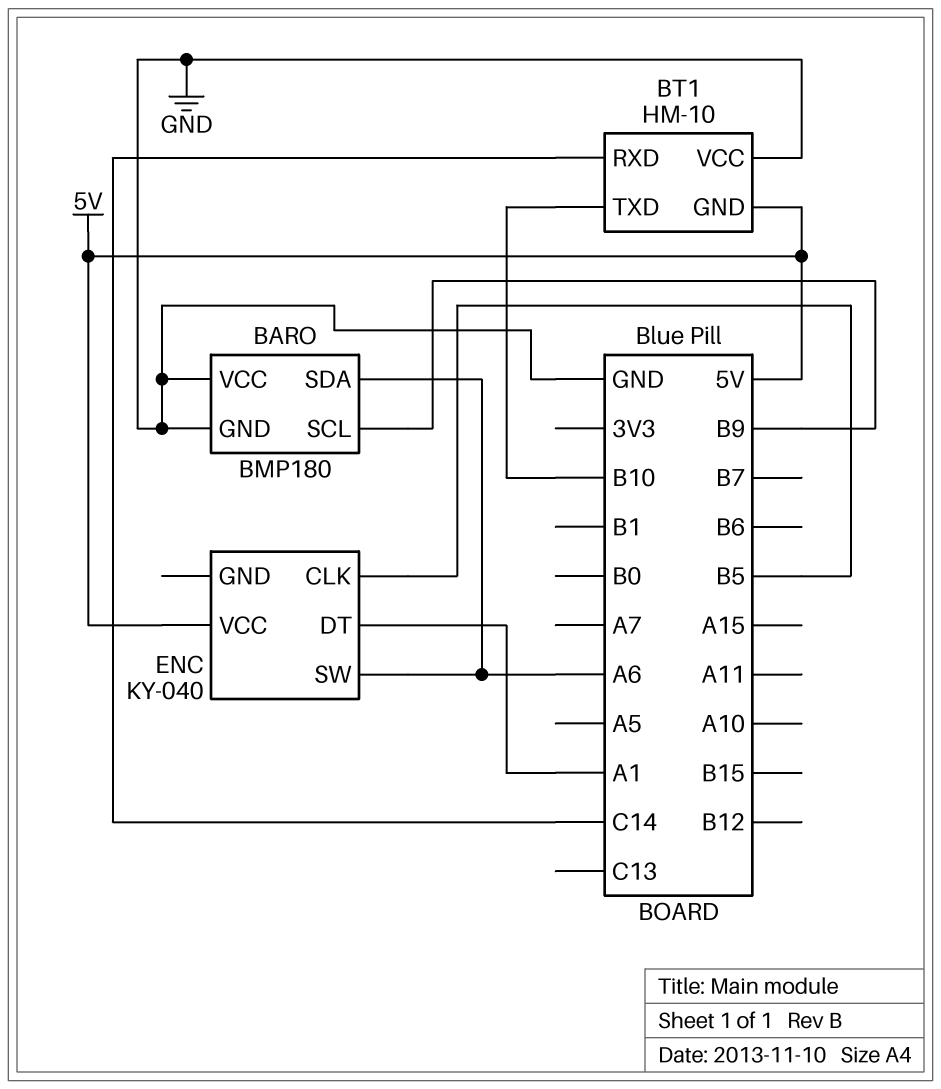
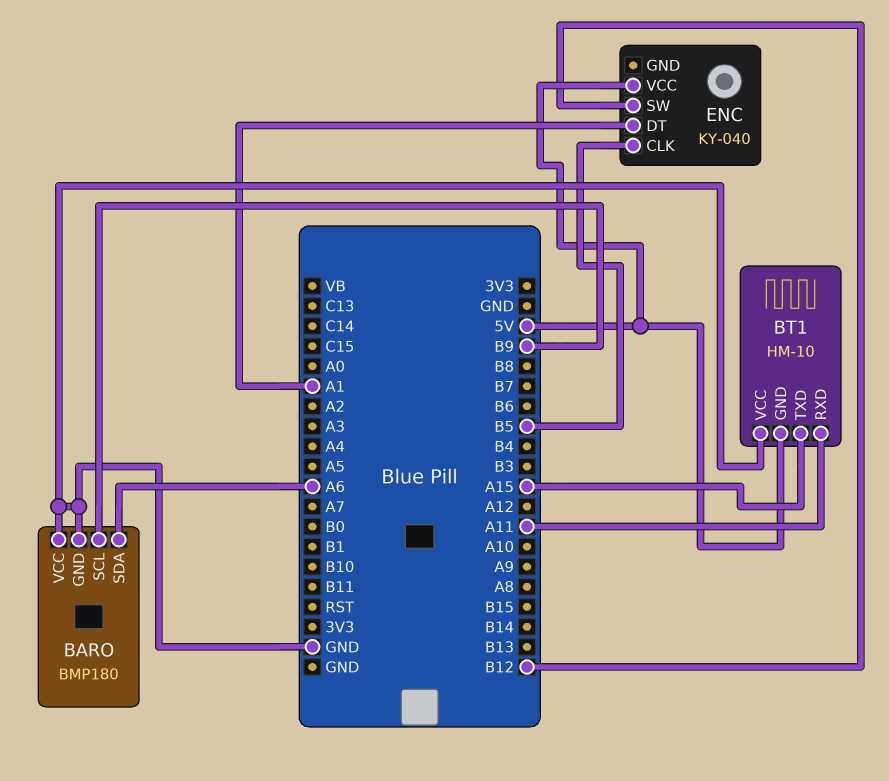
BT1 pin RXD: C14 -> A11
BT1 pin TXD: B10 -> A15
ENC pin SW: A6 -> B12

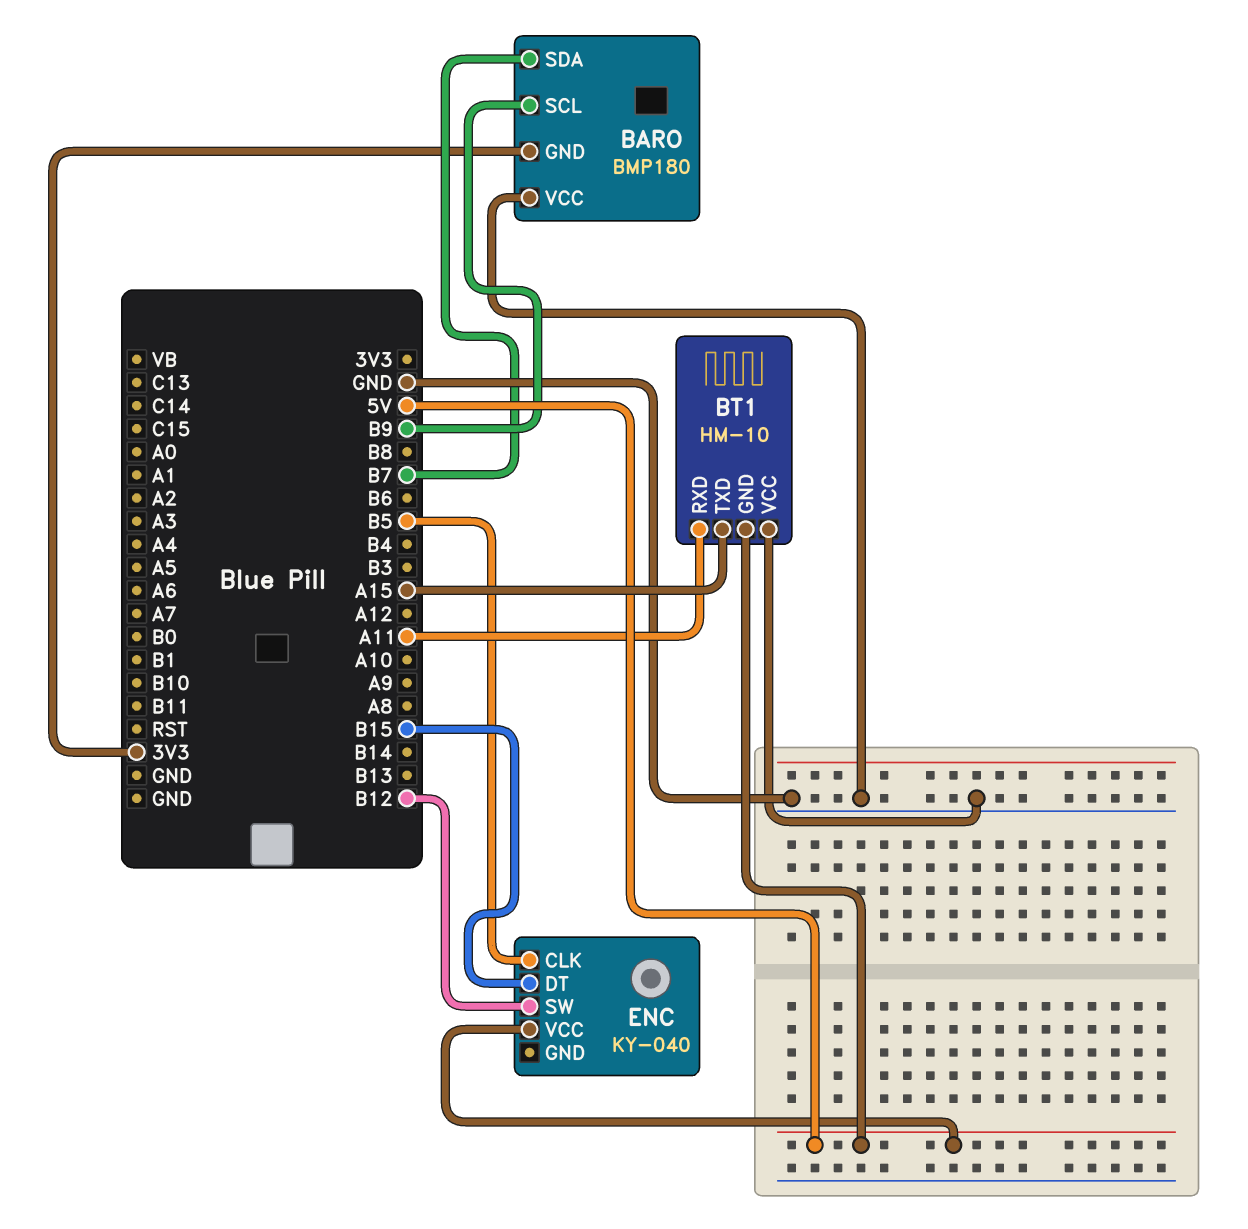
BARO pin GND: GND -> 3V3
BARO pin SDA: A6 -> B7
ENC pin DT: A1 -> B15

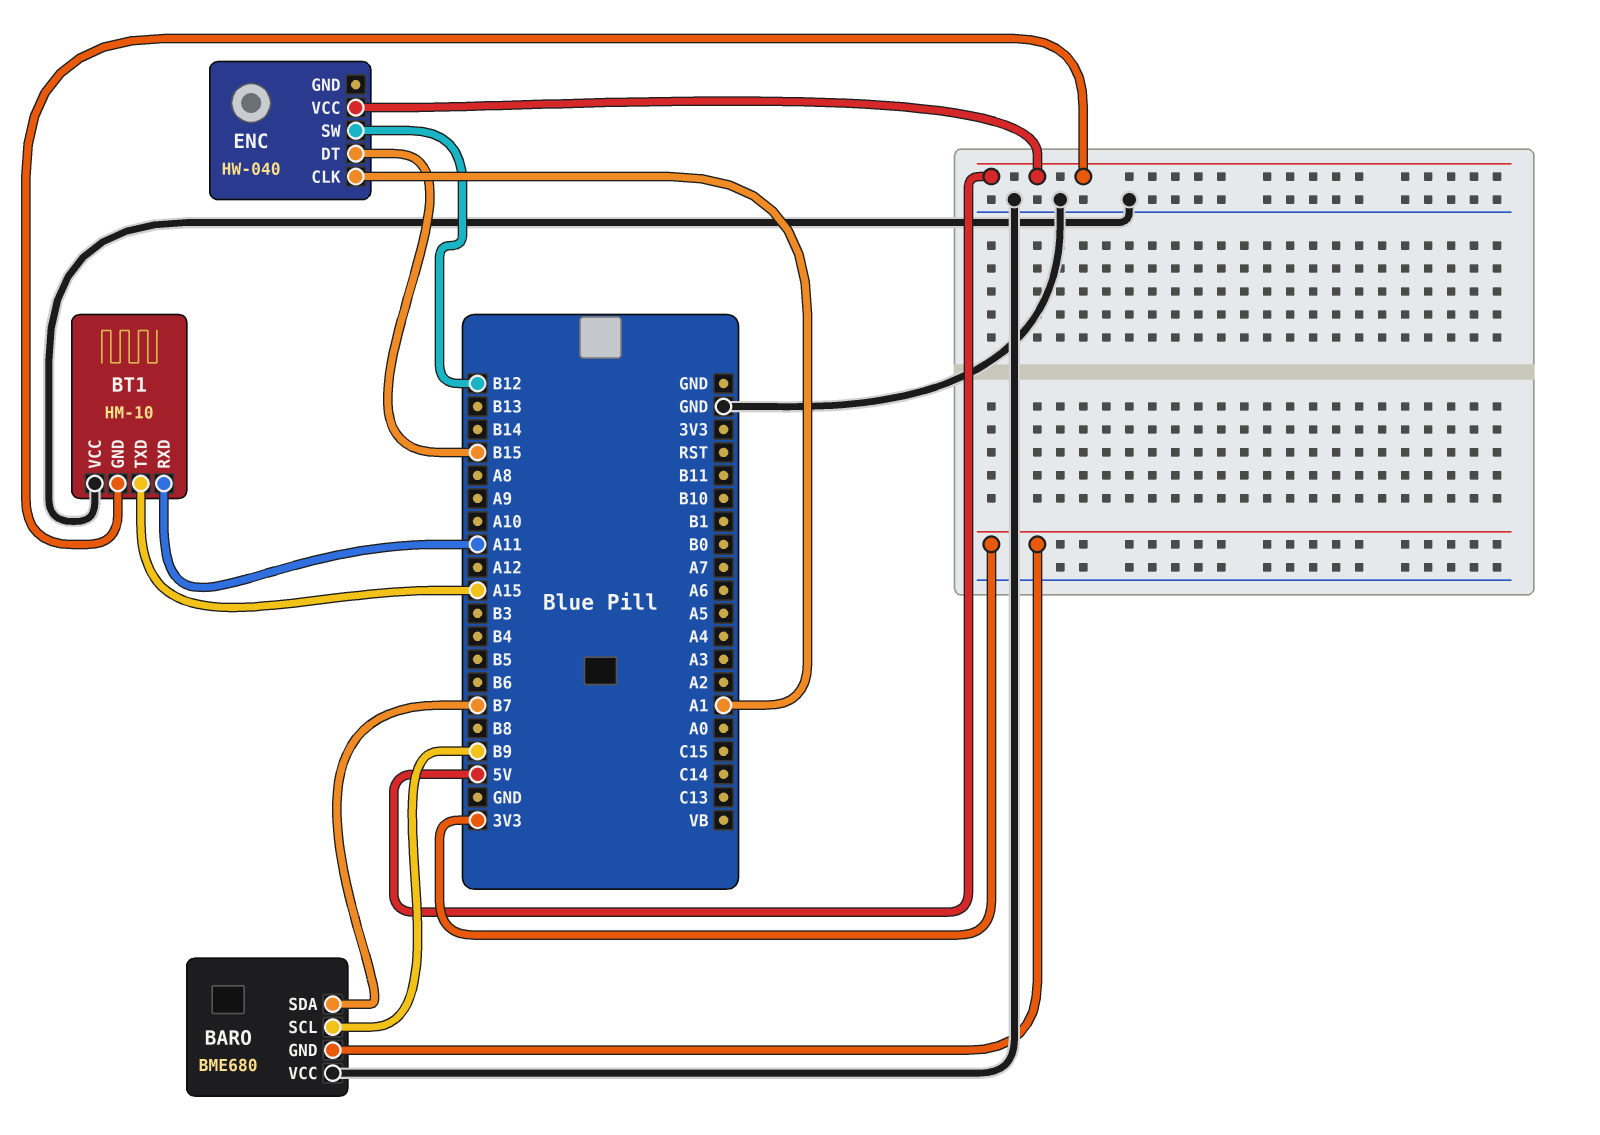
BARO: BMP180 -> BME680
ENC: KY-040 -> HW-040
ENC pin CLK: B5 -> A1

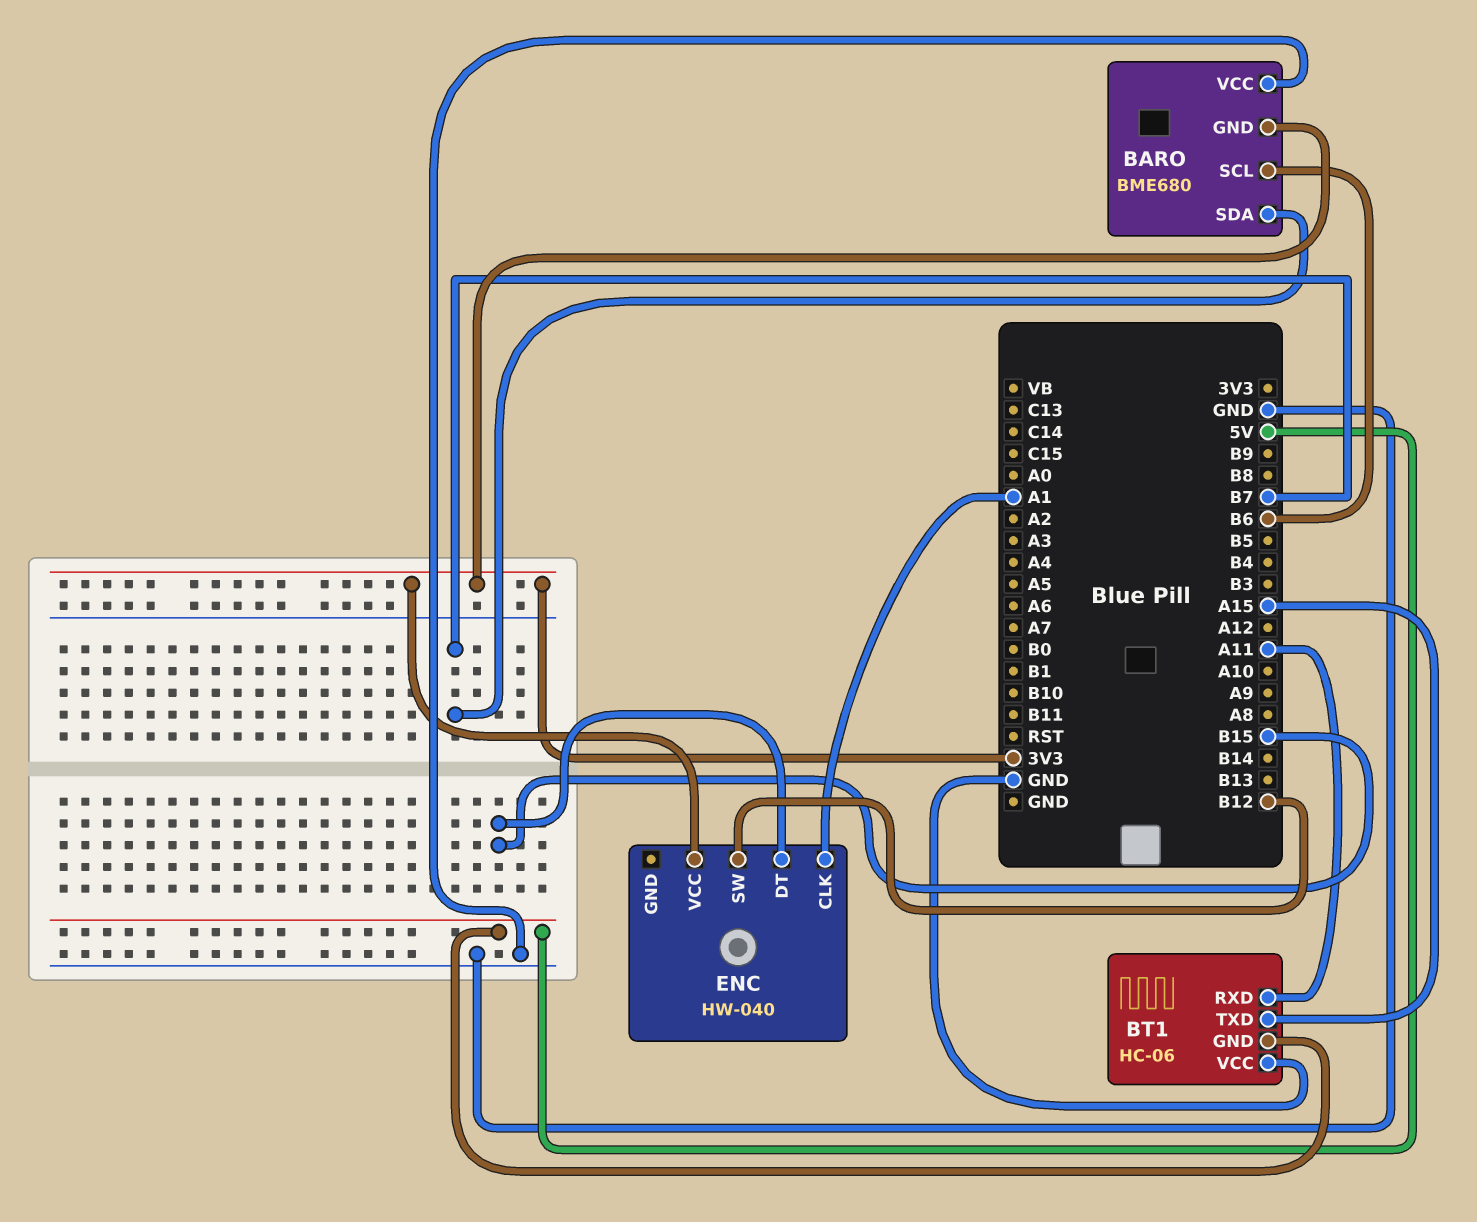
BARO pin SCL: B9 -> B6
BT1: HM-10 -> HC-06
ENC pin VCC: 5V -> 3V3

